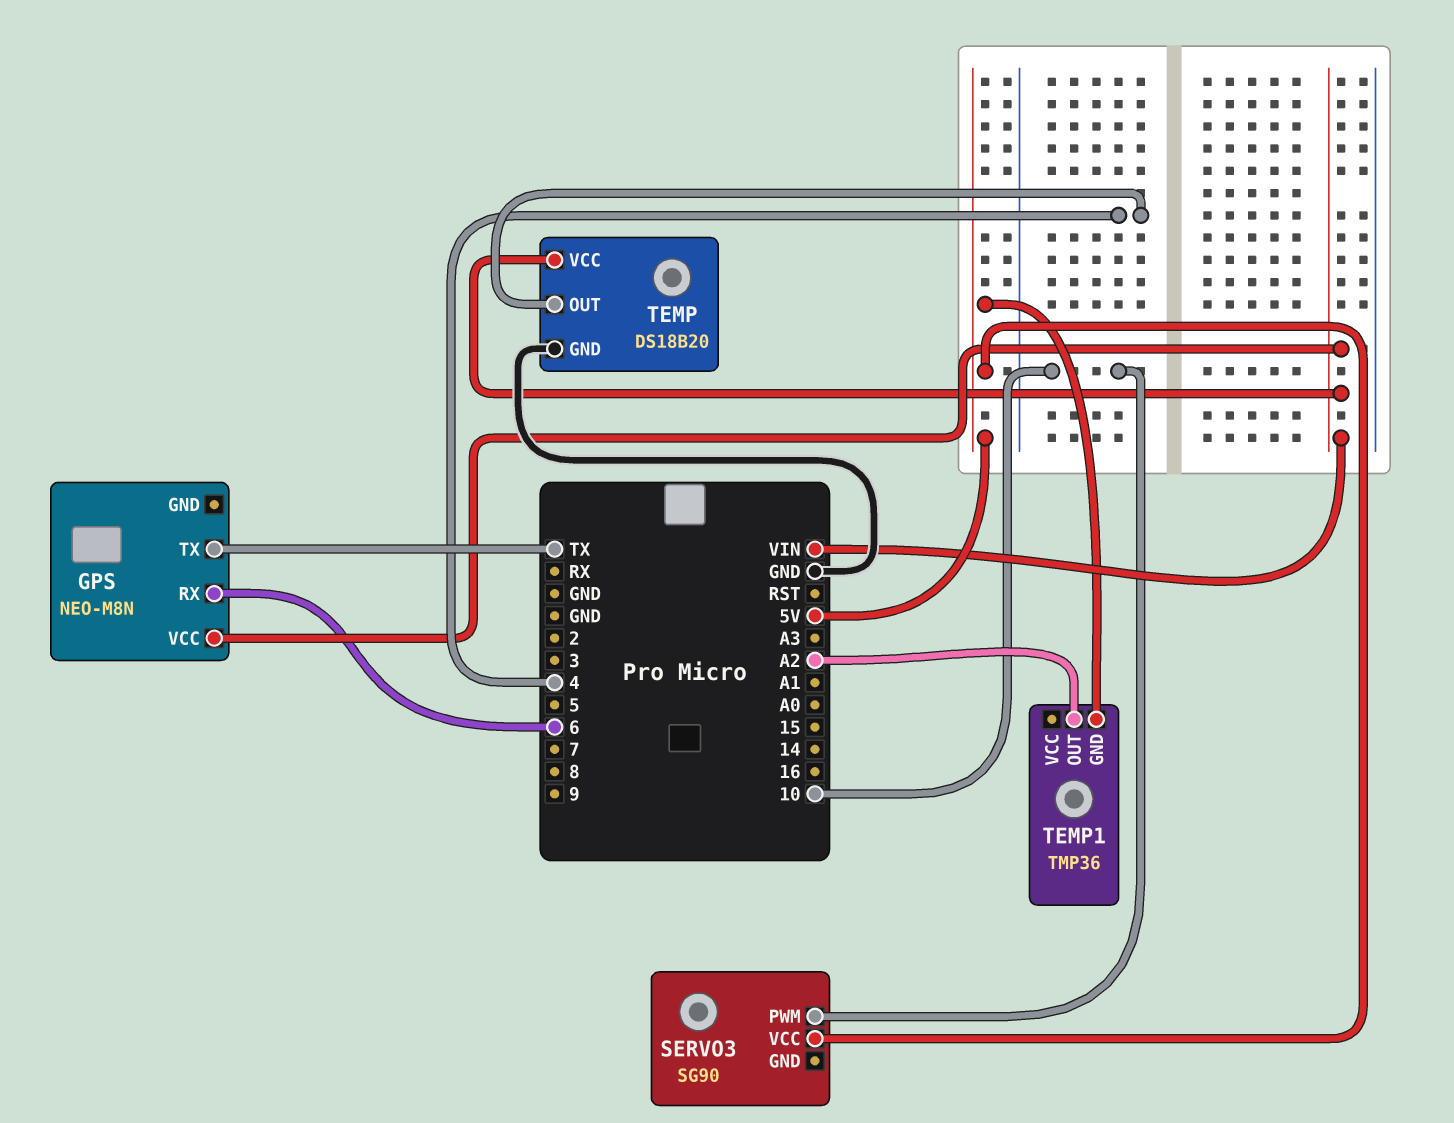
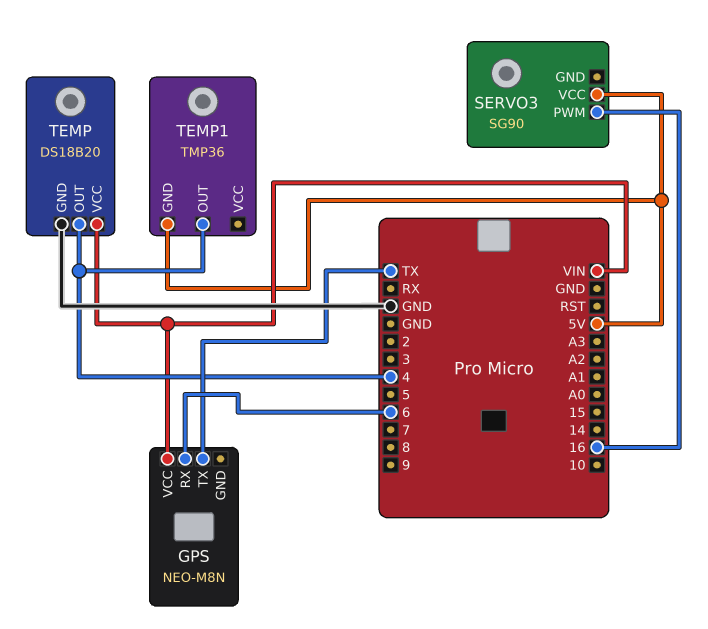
SERVO3 pin PWM: 10 -> 16
TEMP1 pin OUT: A2 -> 4

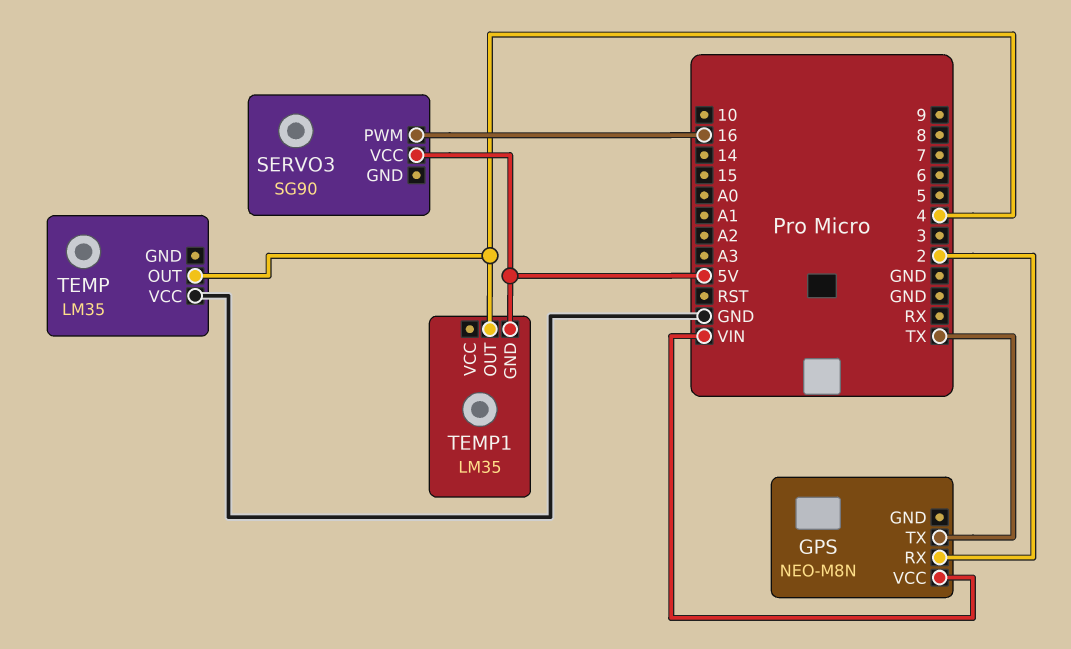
GPS pin RX: 6 -> 2
TEMP: DS18B20 -> LM35
TEMP pin GND: GND -> none
TEMP pin VCC: VIN -> GND
TEMP1: TMP36 -> LM35

